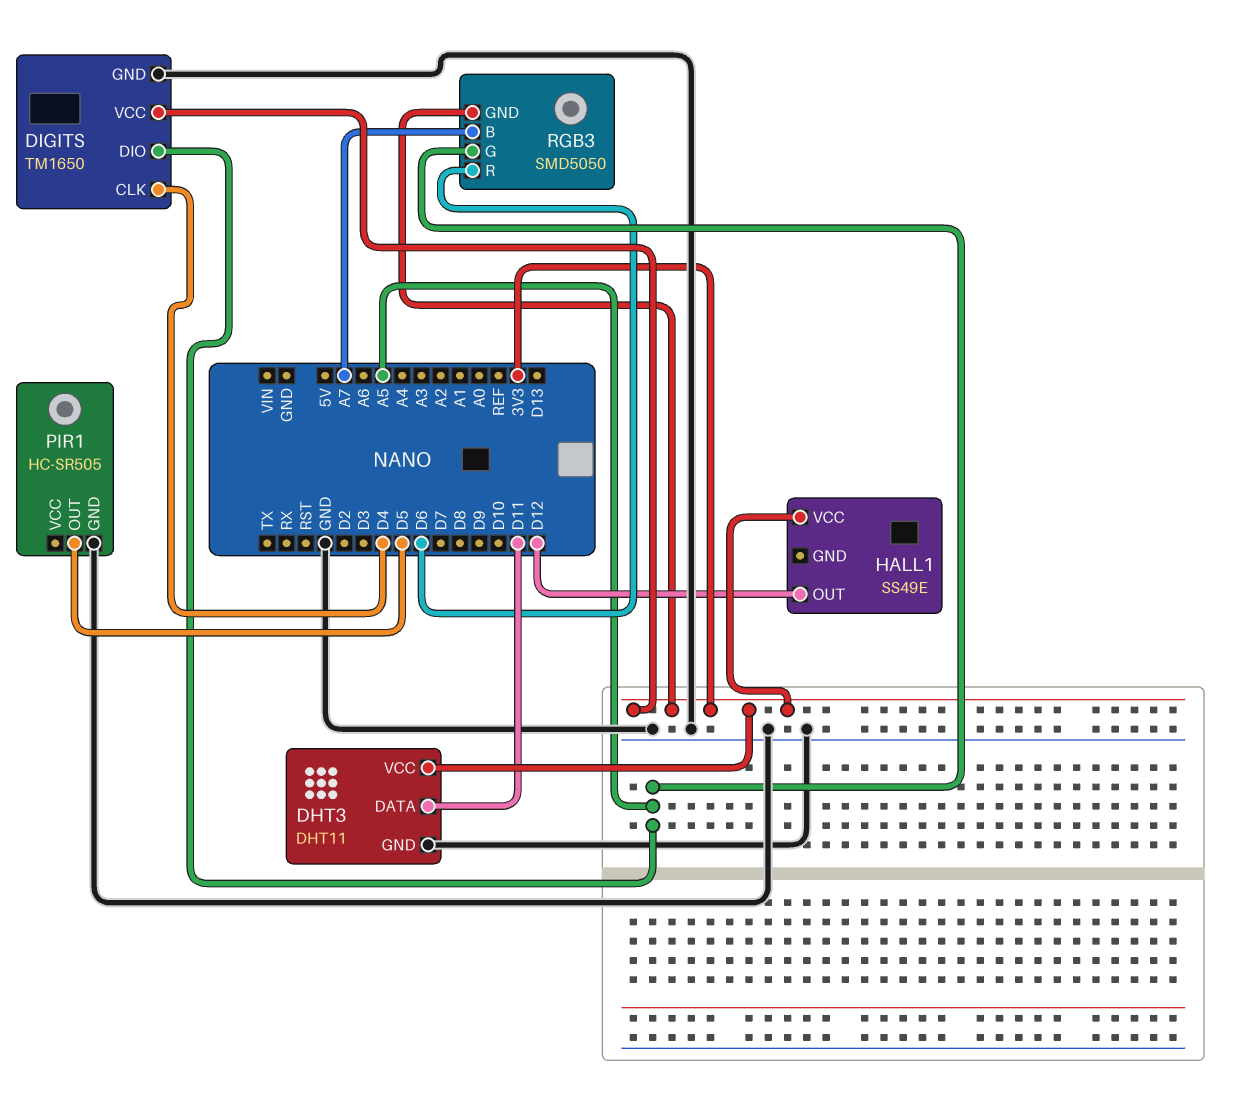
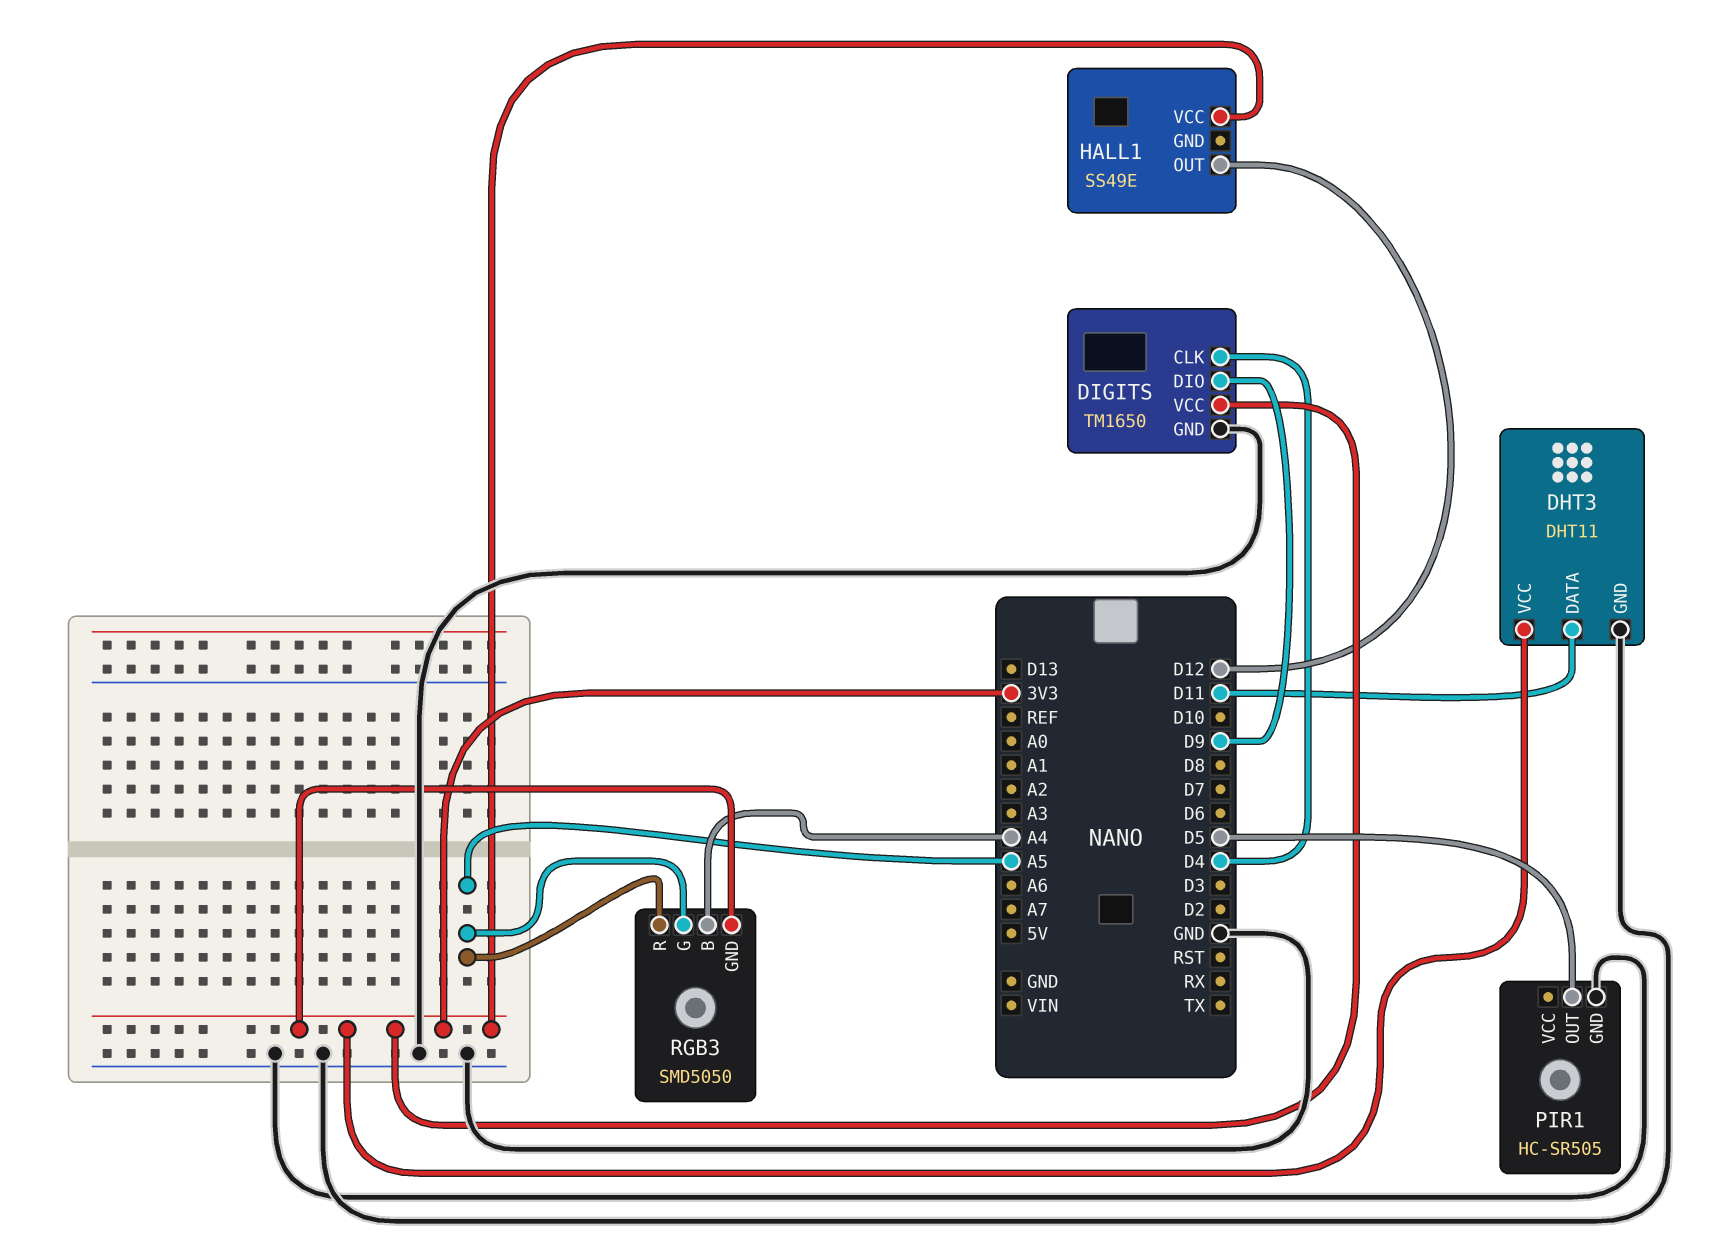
DIGITS pin DIO: A5 -> D9
RGB3 pin B: A7 -> A4
RGB3 pin R: D6 -> A5

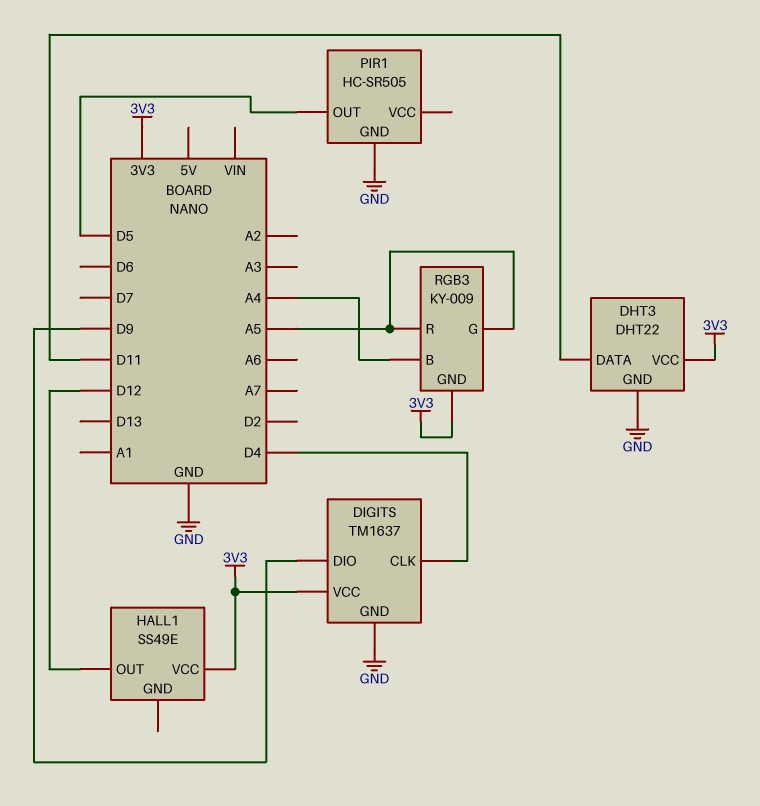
DHT3: DHT11 -> DHT22
DIGITS: TM1650 -> TM1637
RGB3: SMD5050 -> KY-009

